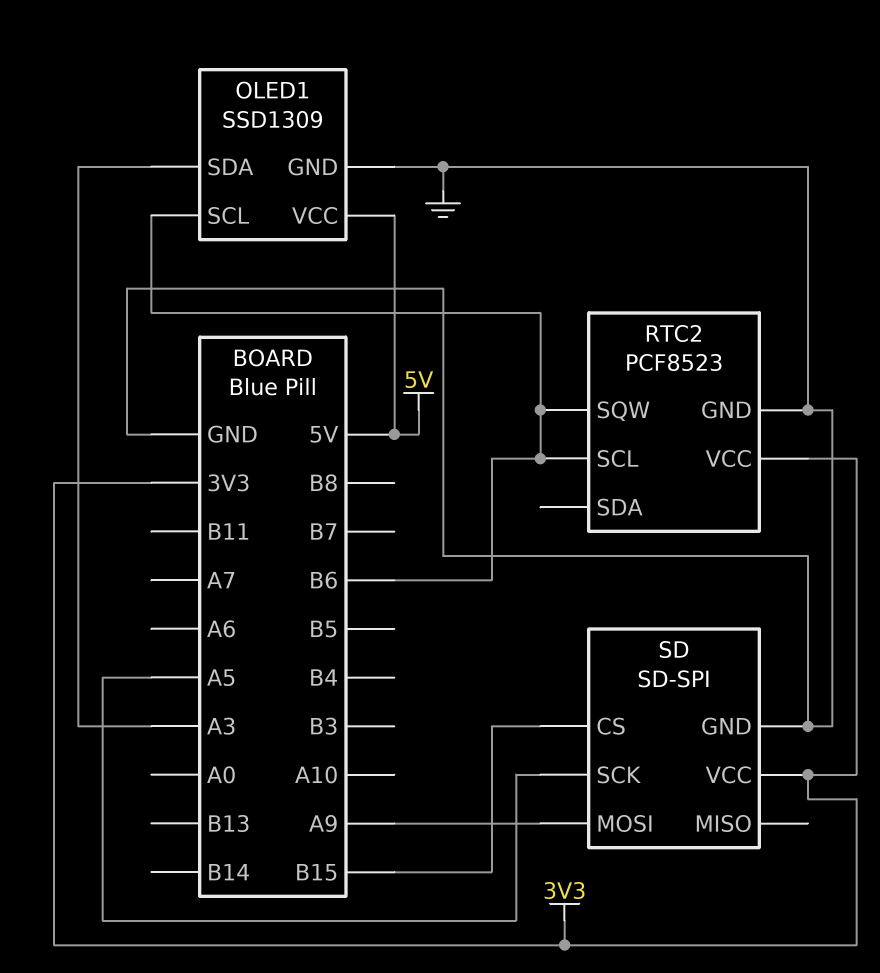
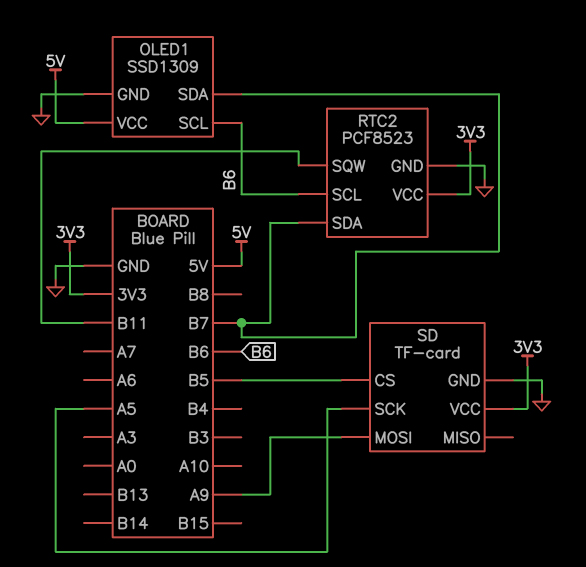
OLED1 pin SDA: A3 -> B7
RTC2 pin SDA: none -> B7
RTC2 pin SQW: B6 -> B11
SD: SD-SPI -> TF-card
SD pin CS: B15 -> B5

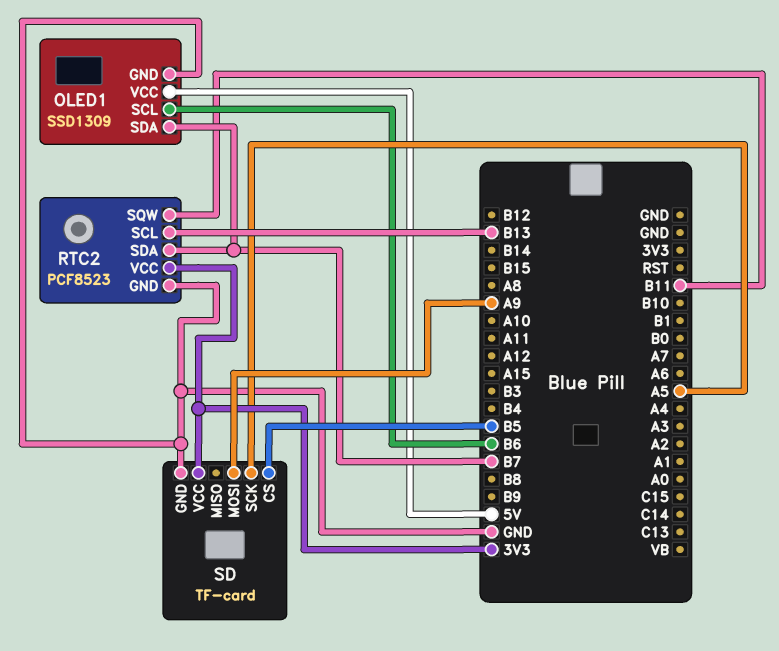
RTC2 pin SCL: B6 -> B13

